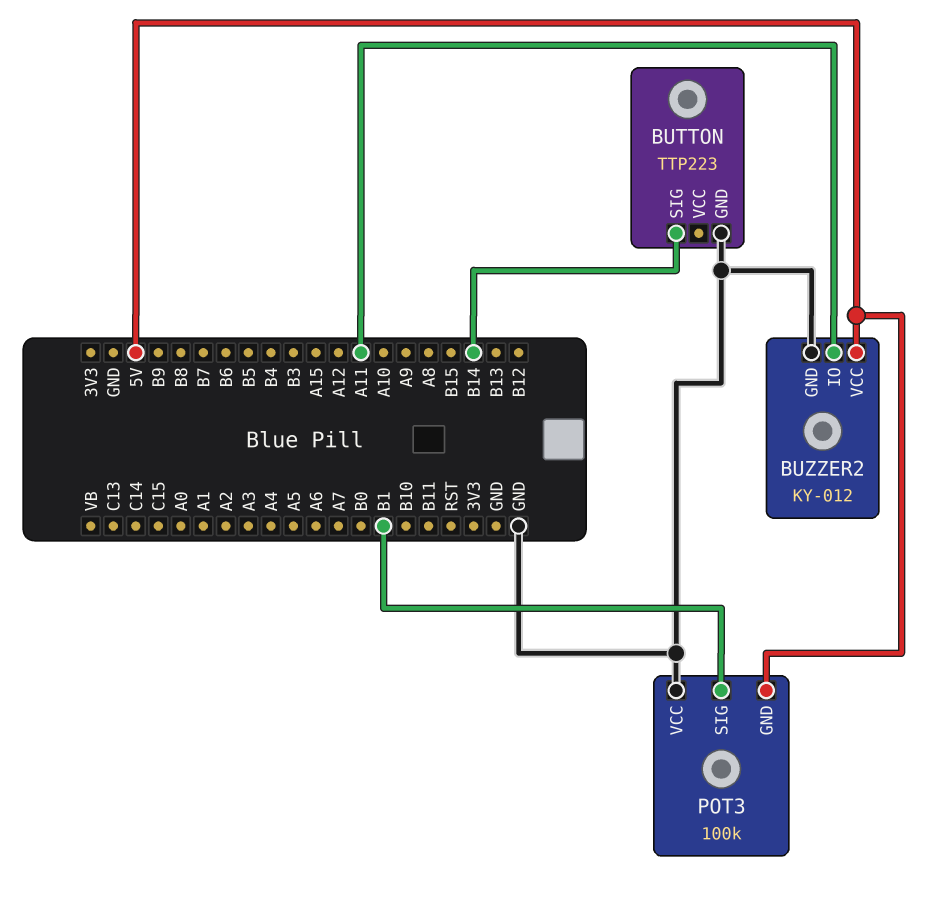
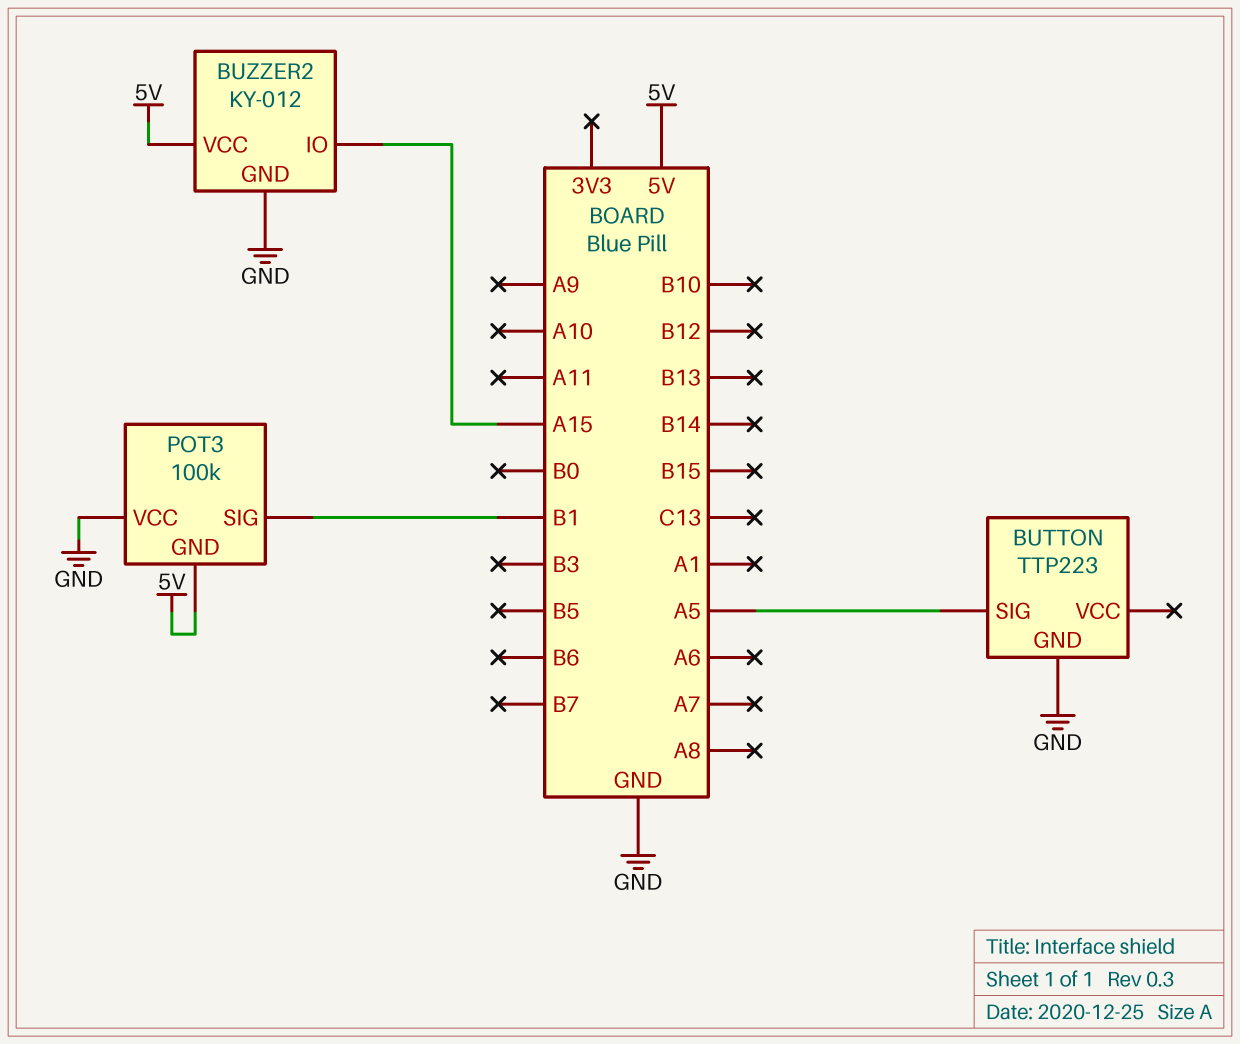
BUTTON pin SIG: B14 -> A5
BUZZER2 pin IO: A11 -> A15

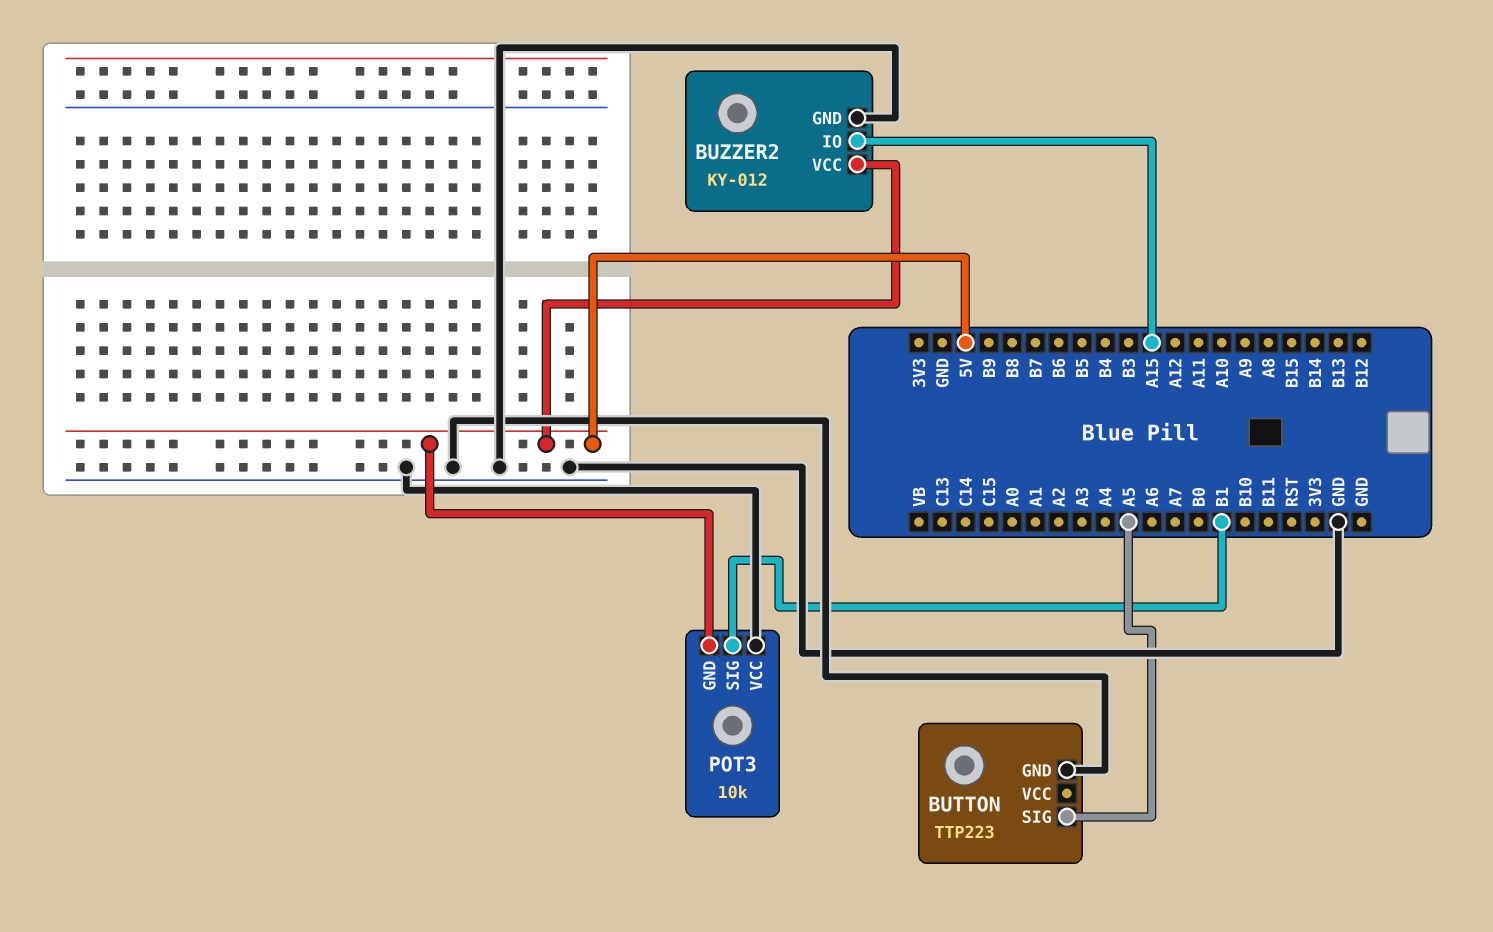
POT3: 100k -> 10k

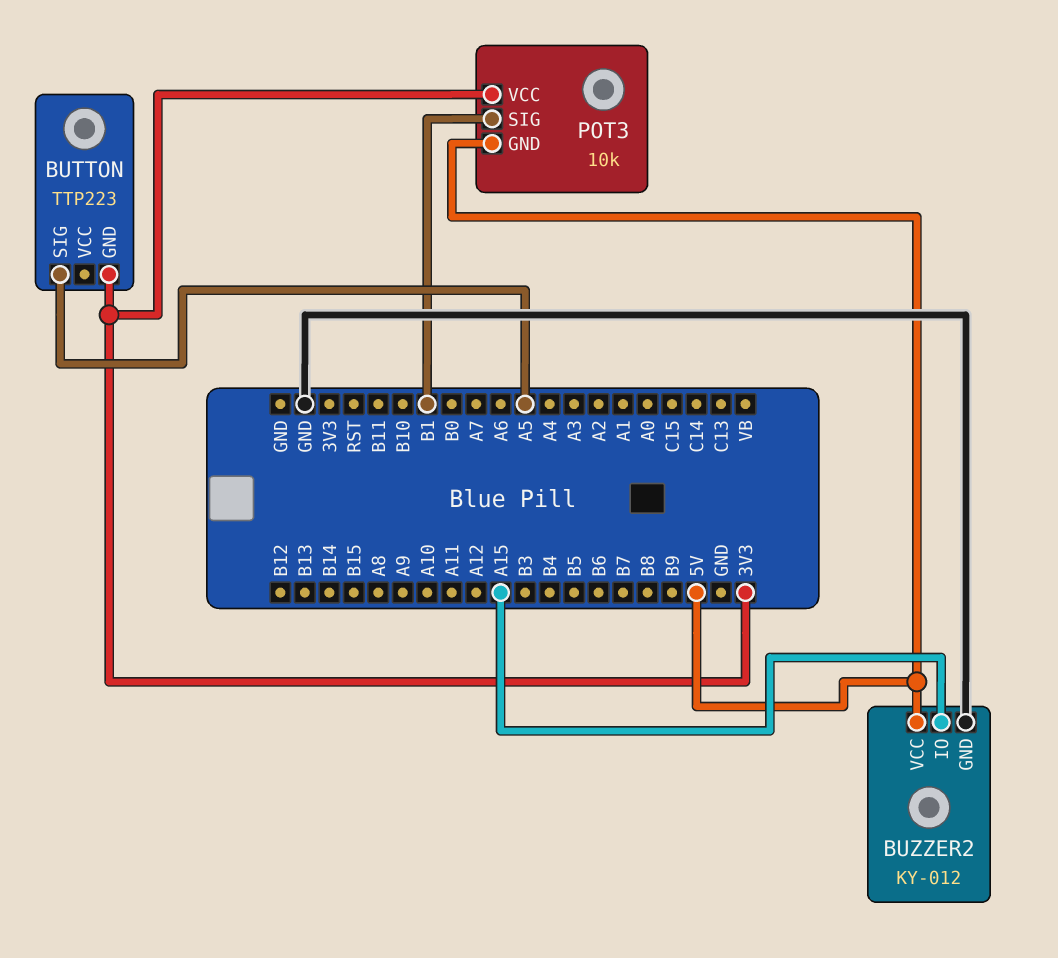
BUTTON pin GND: GND -> 3V3
POT3 pin VCC: GND -> 3V3

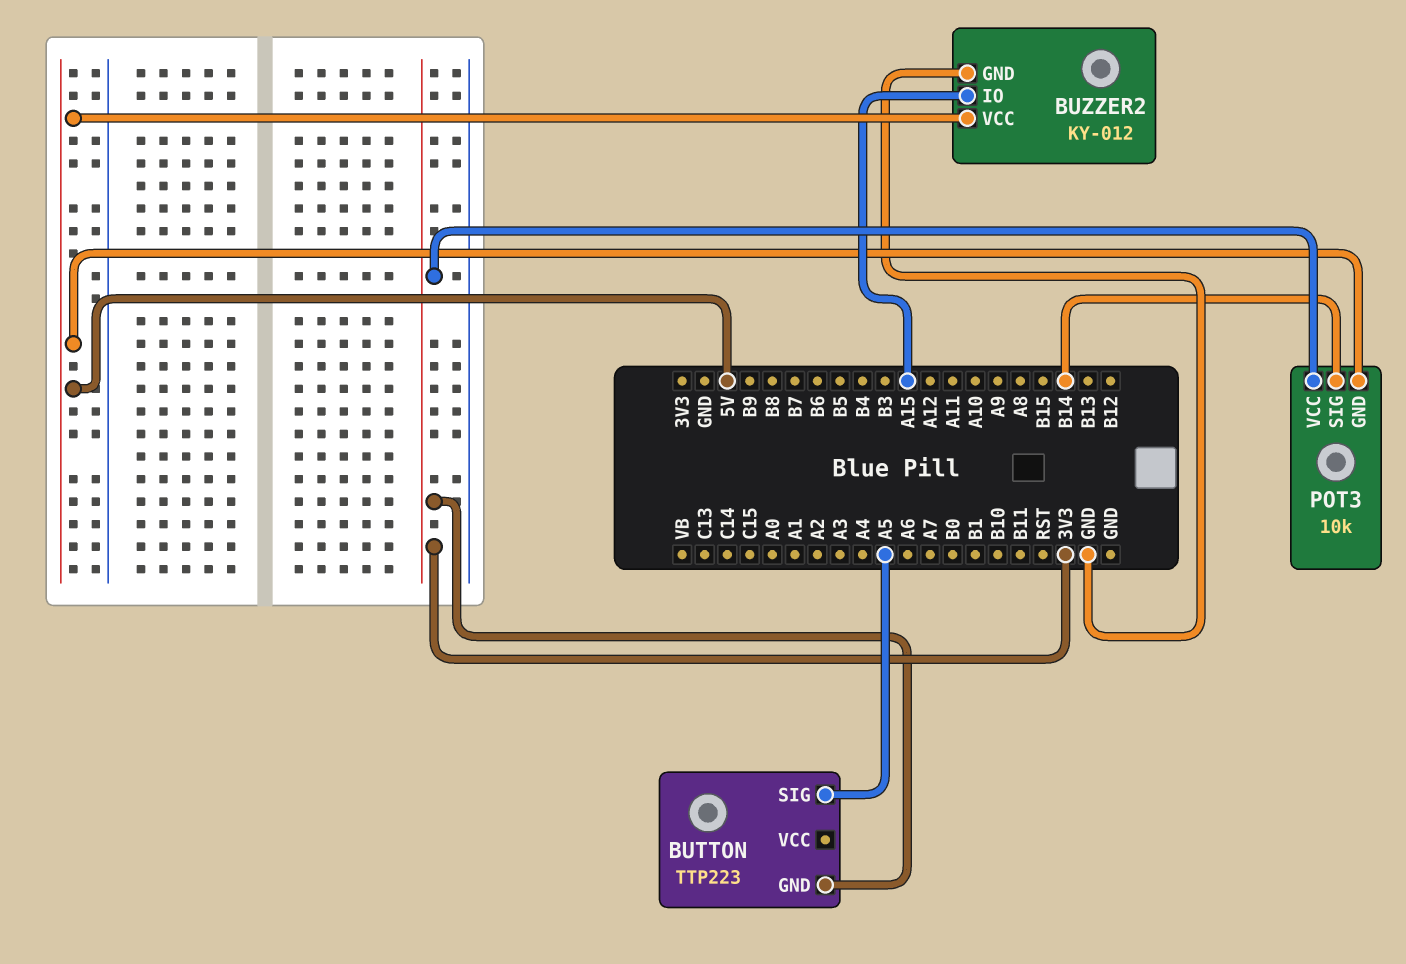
POT3 pin SIG: B1 -> B14

